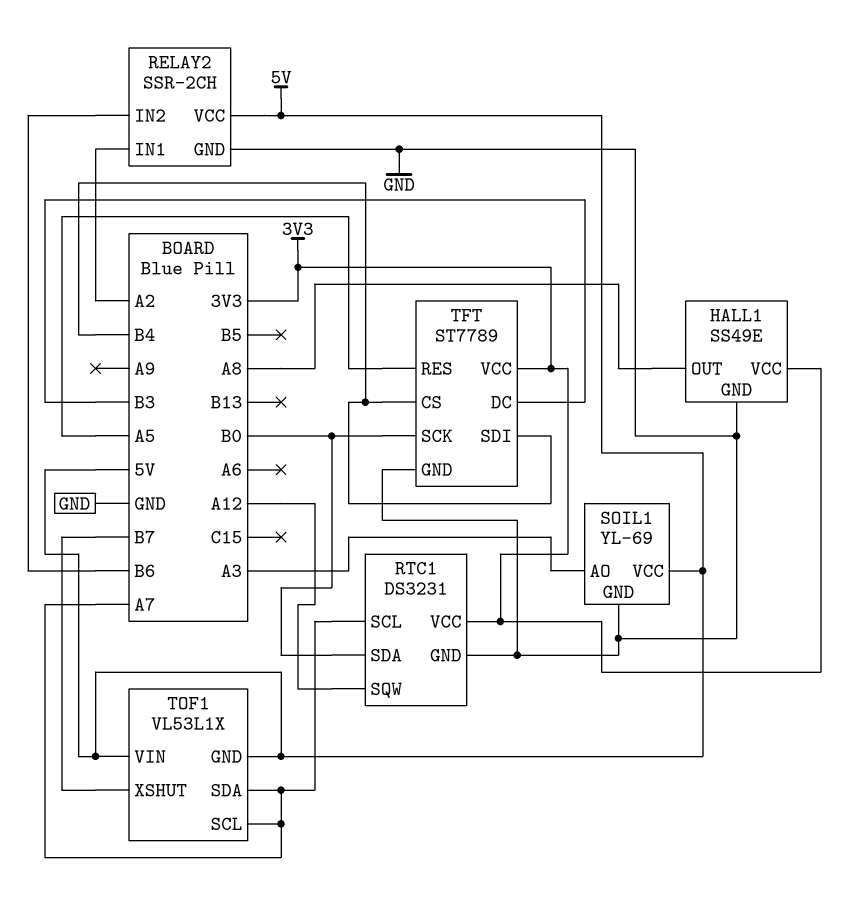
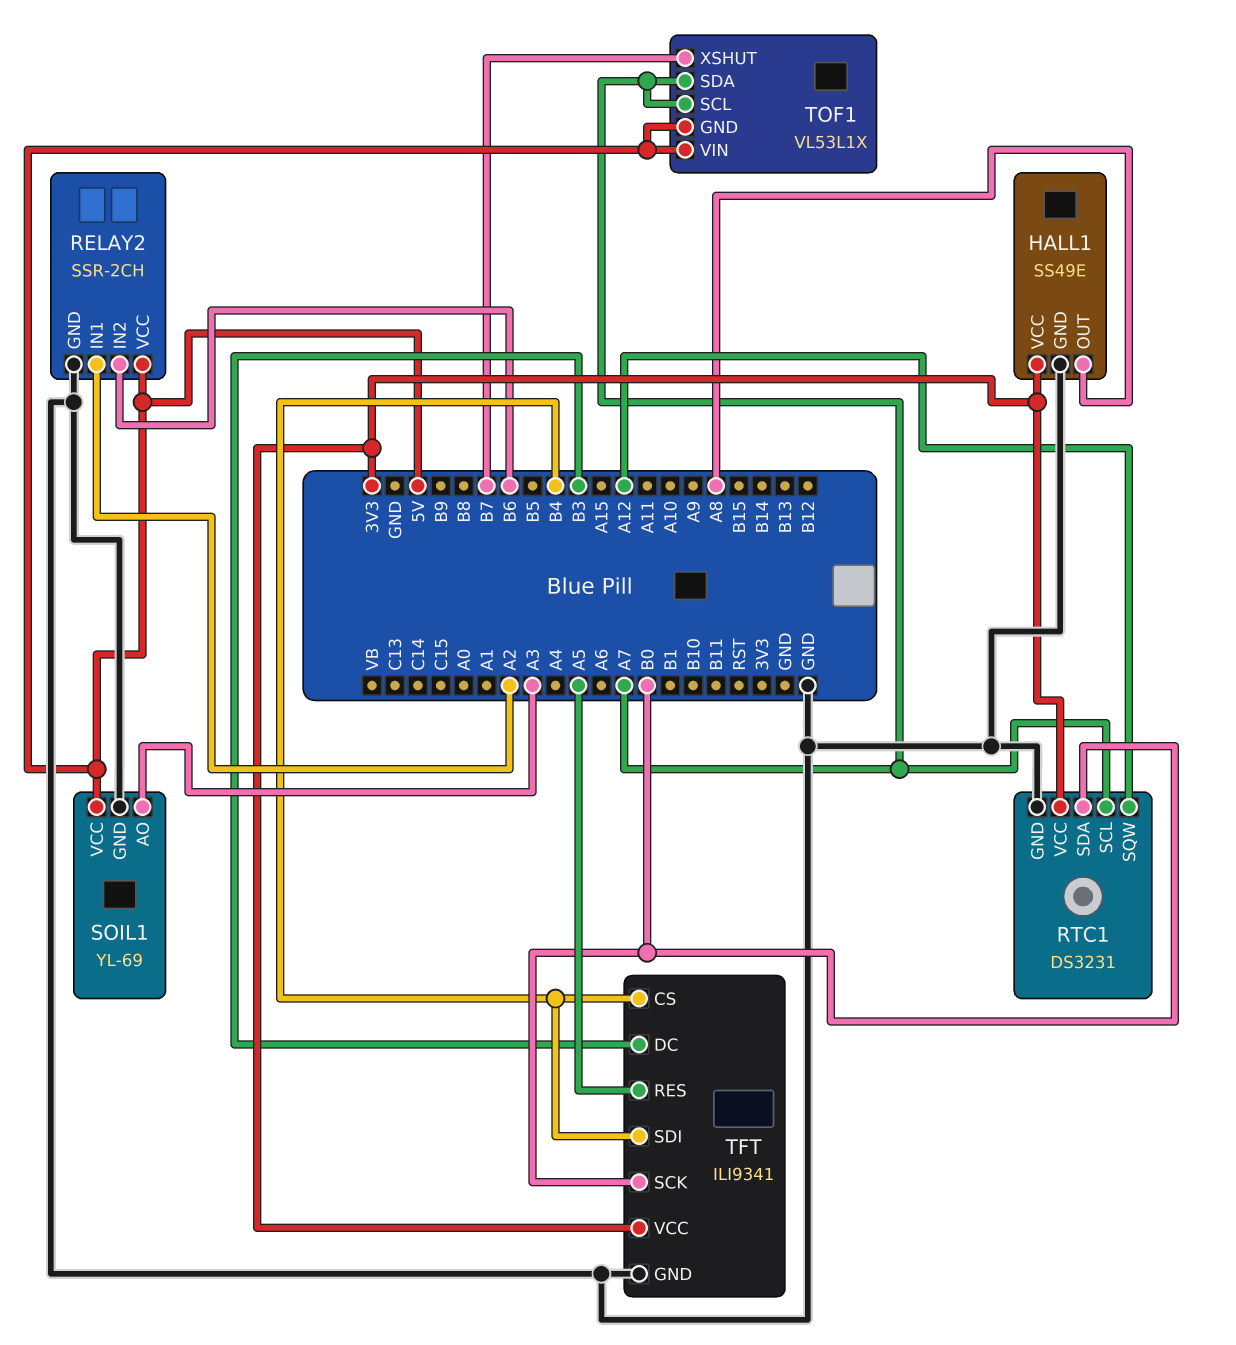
TFT: ST7789 -> ILI9341

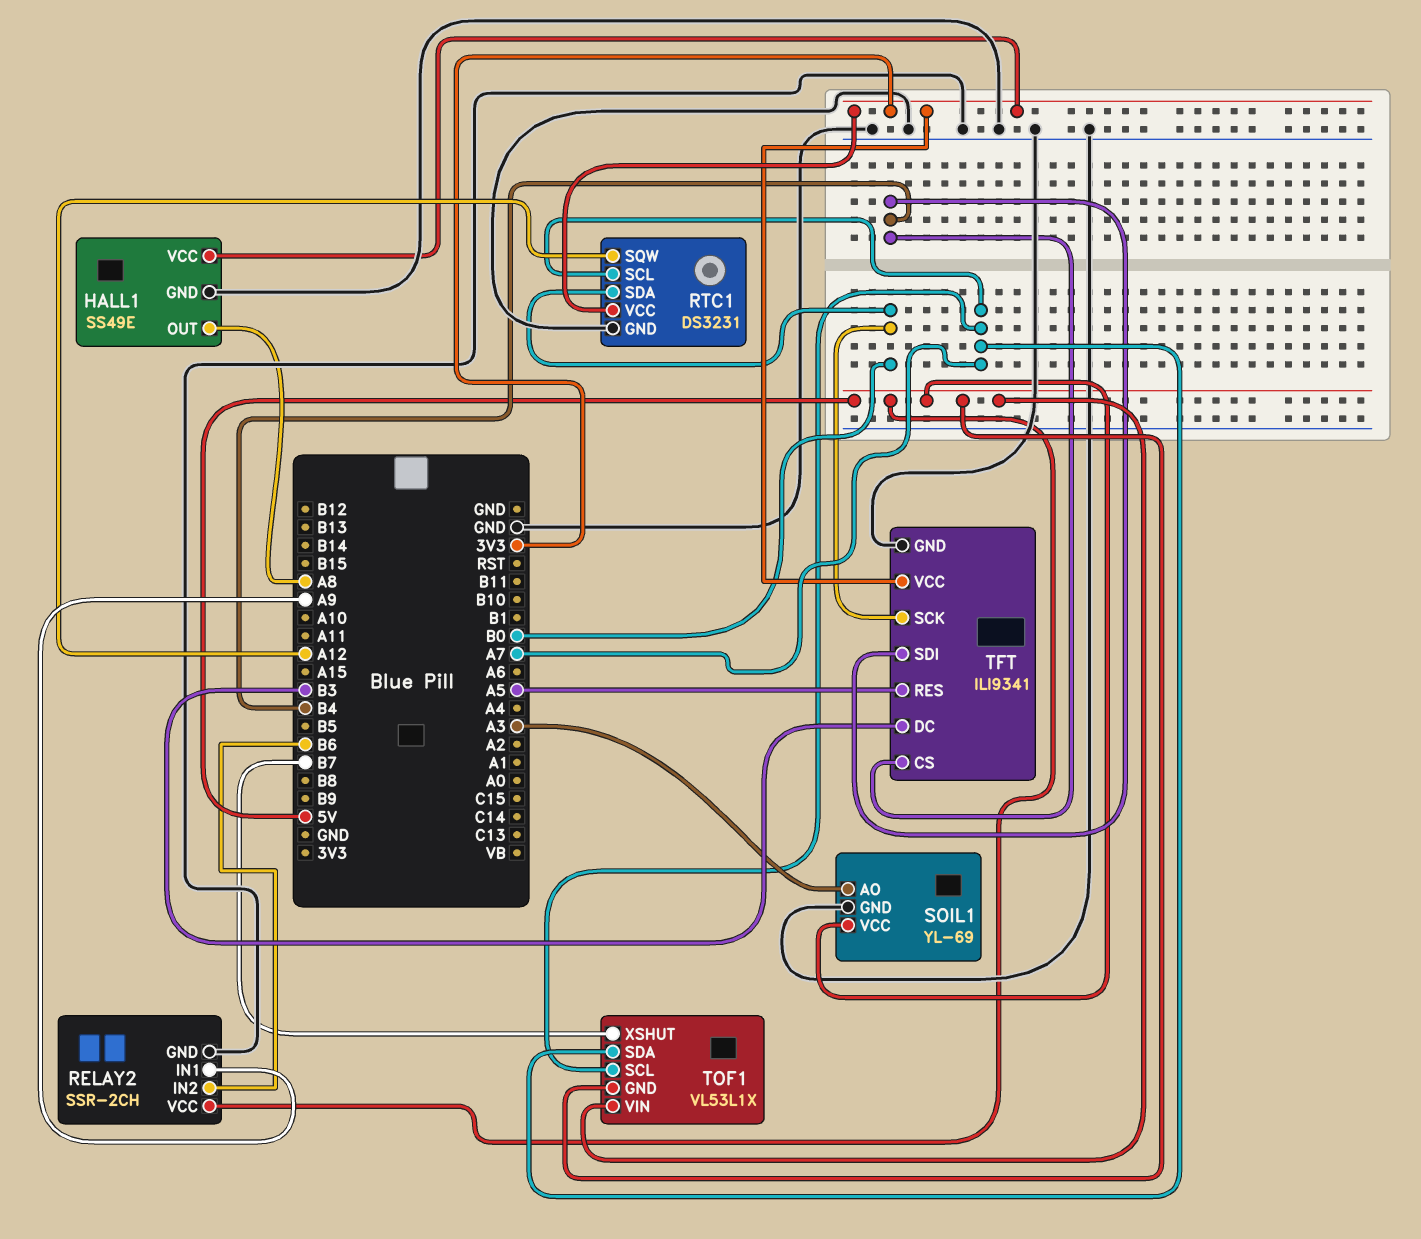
RELAY2 pin IN1: A2 -> A9

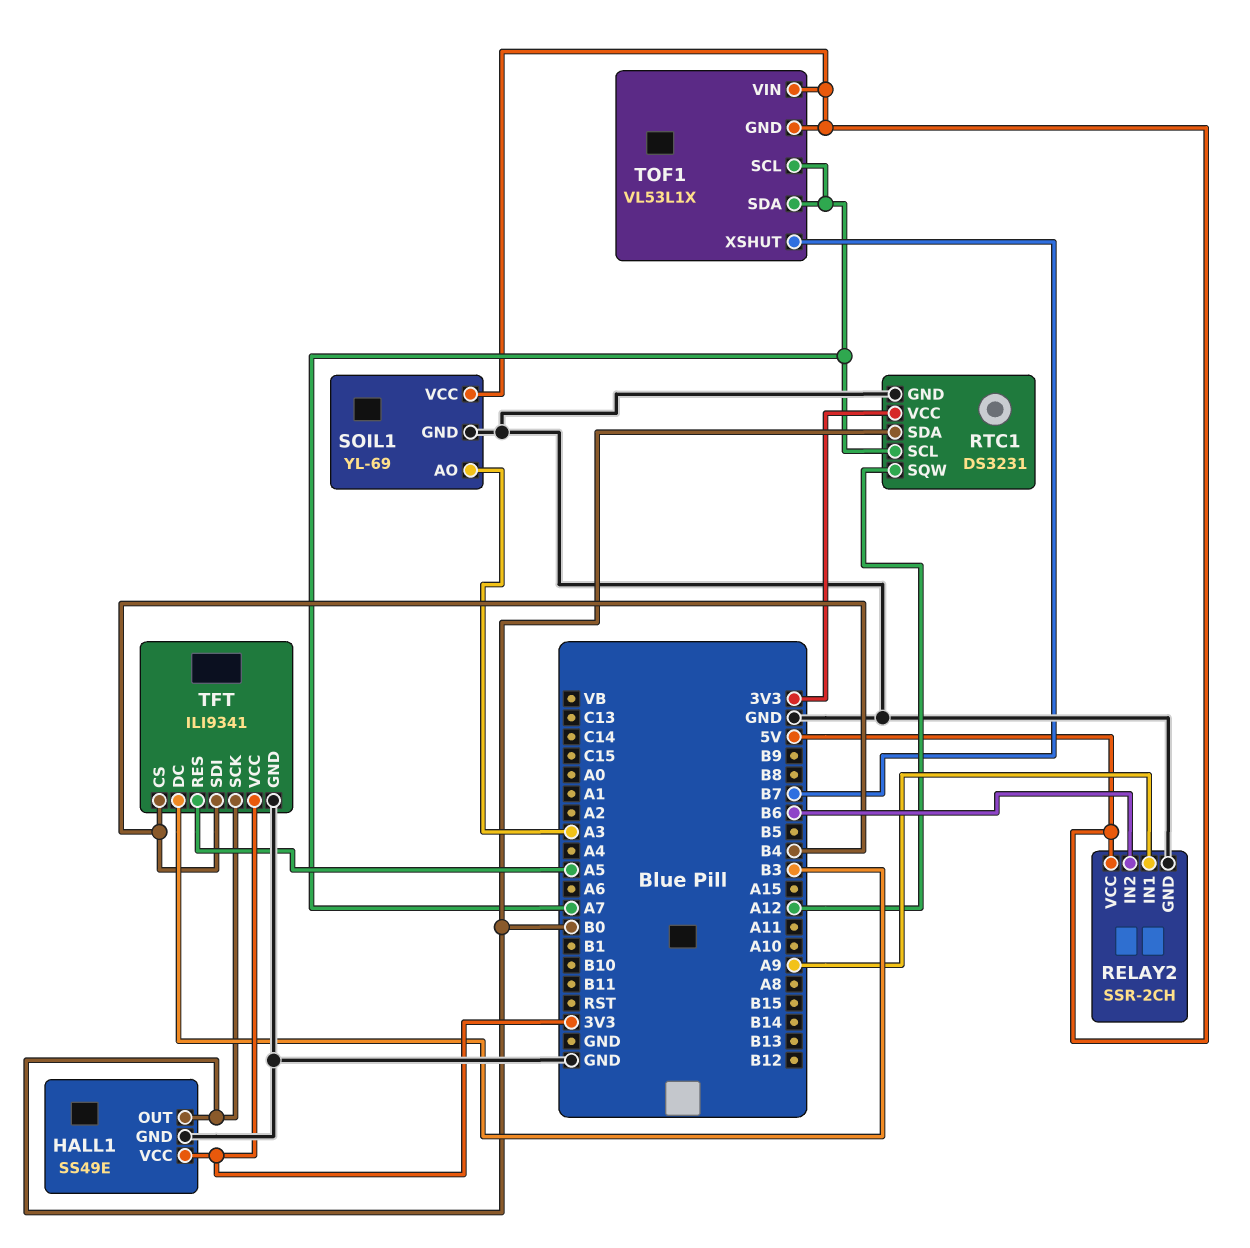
HALL1 pin OUT: A8 -> B0

